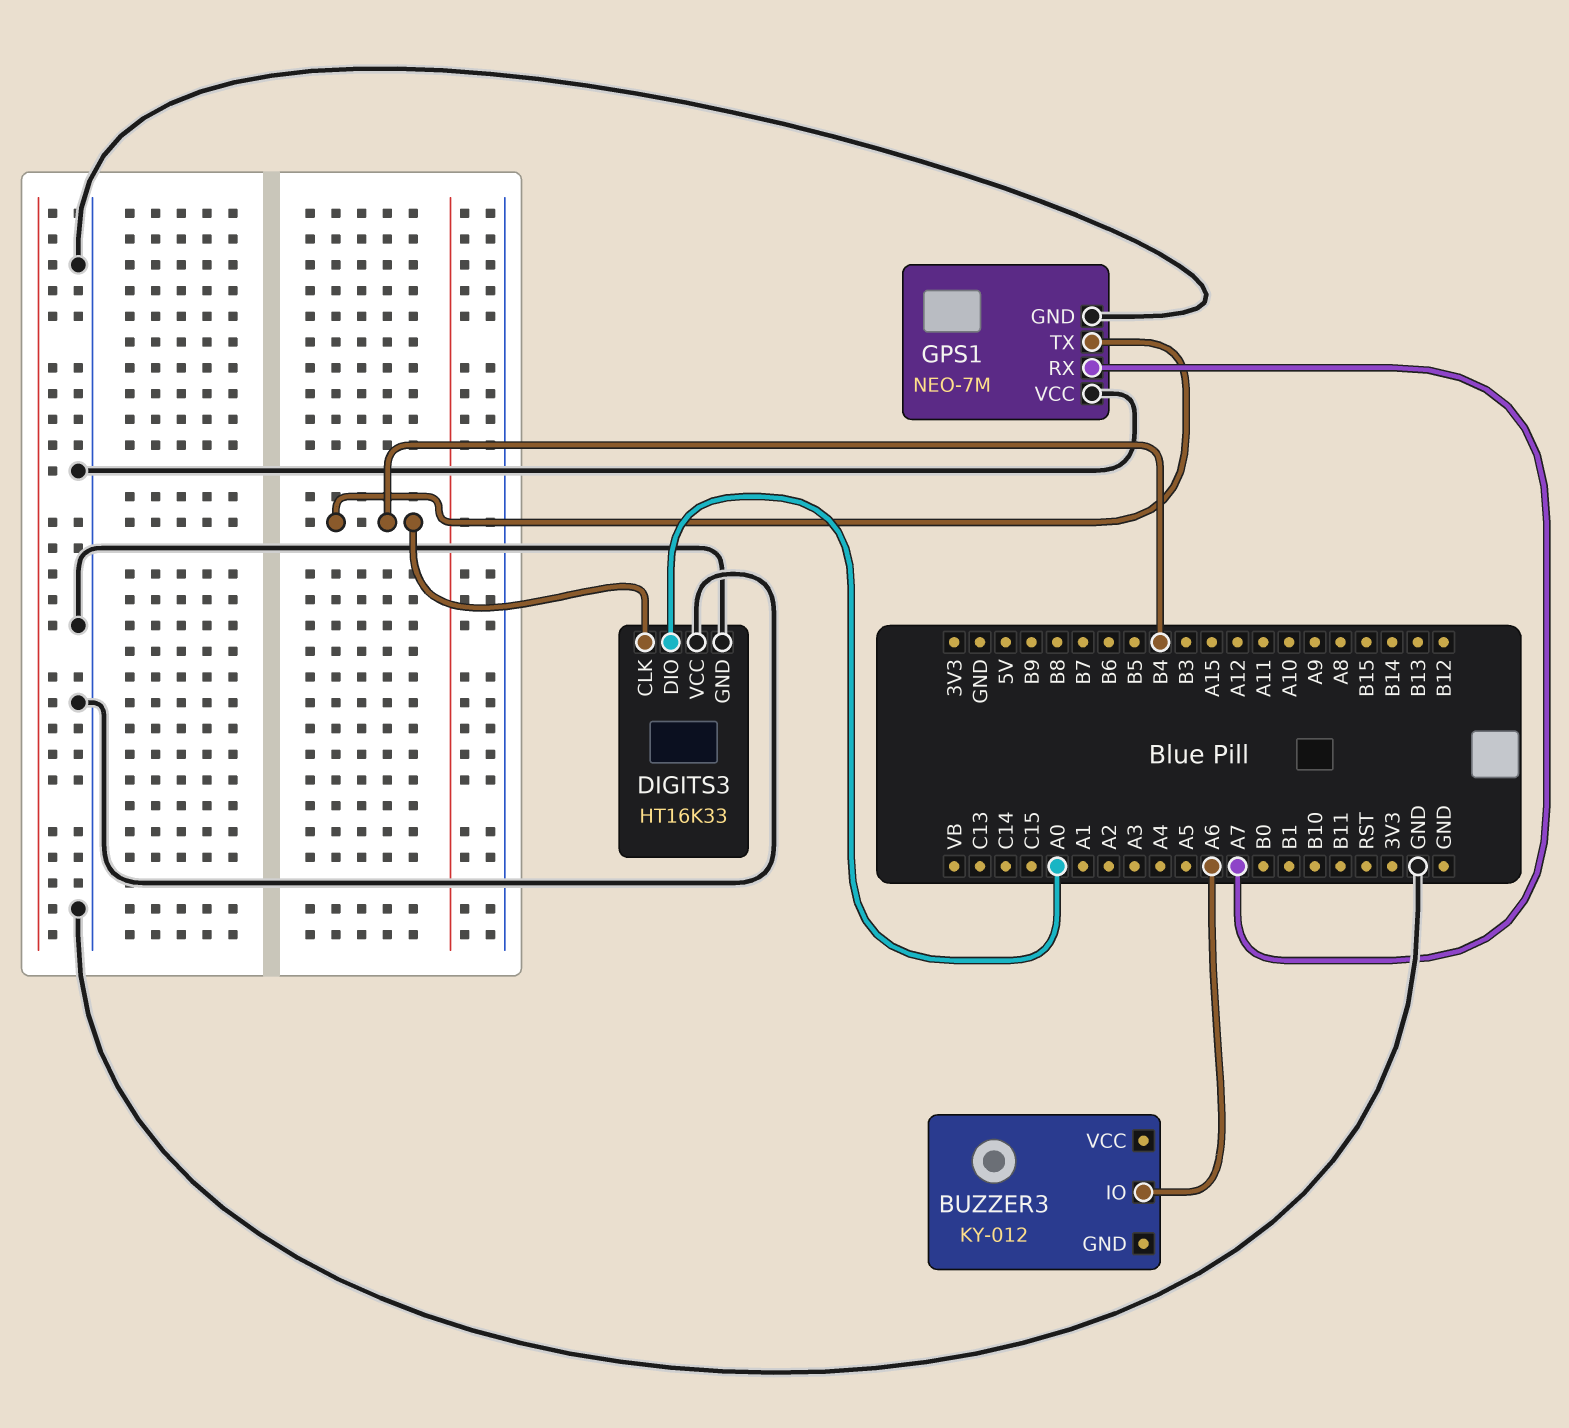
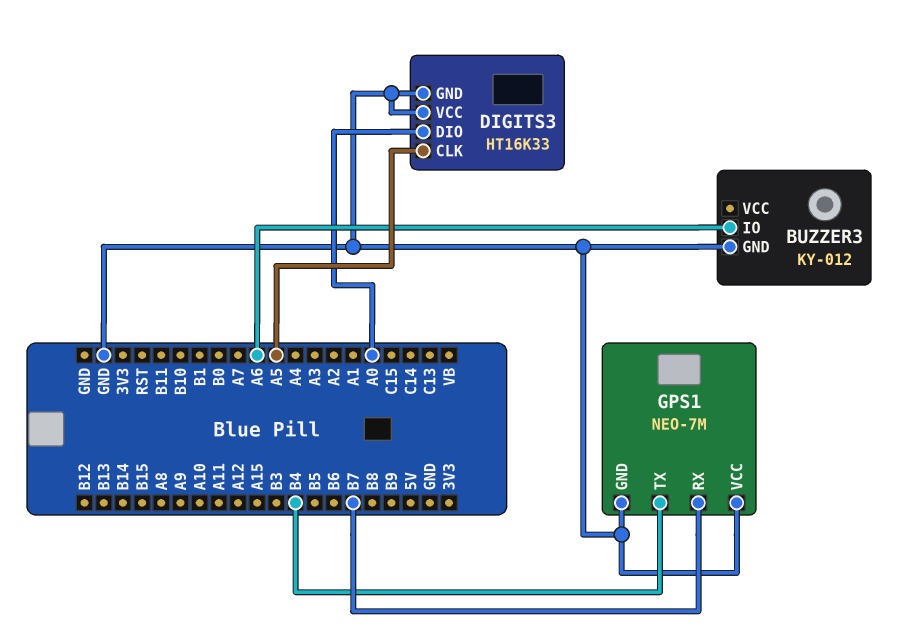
BUZZER3 pin GND: none -> GND
DIGITS3 pin CLK: B4 -> A5
GPS1 pin RX: A7 -> B7

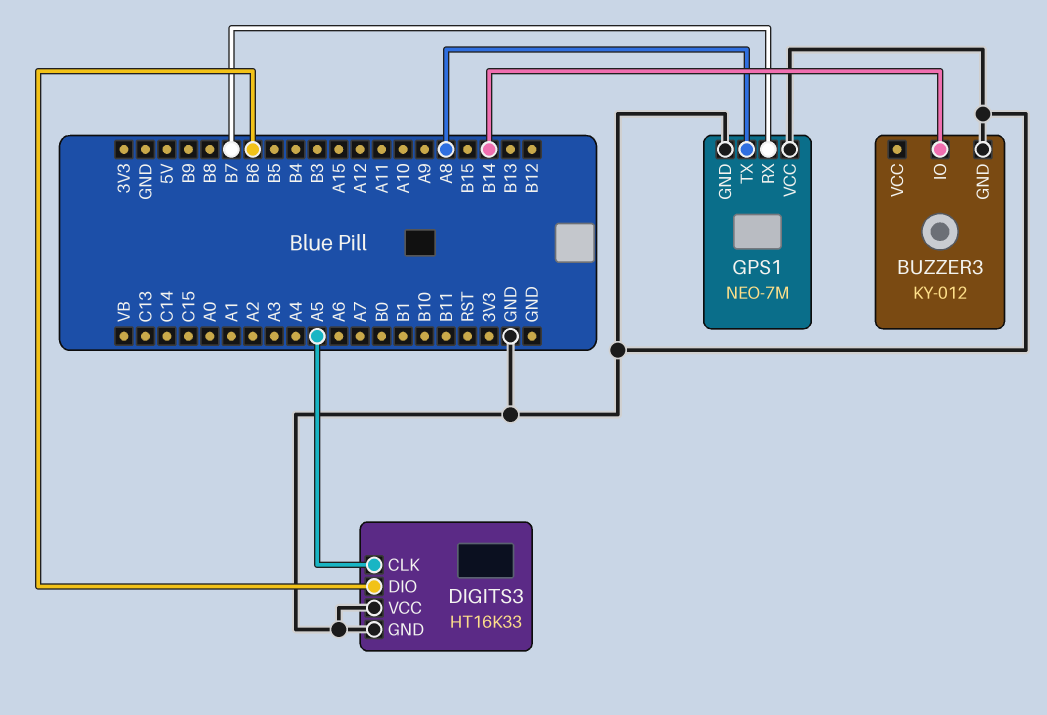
BUZZER3 pin IO: A6 -> B14
DIGITS3 pin DIO: A0 -> B6
GPS1 pin TX: B4 -> A8

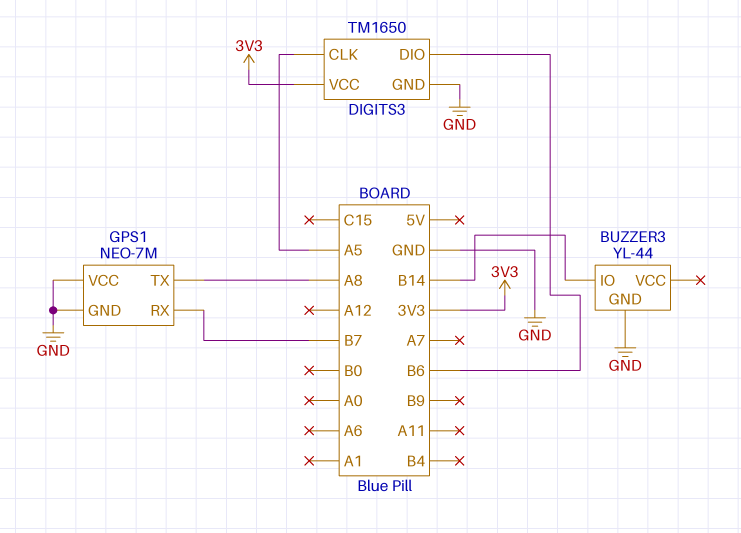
BUZZER3: KY-012 -> YL-44
DIGITS3: HT16K33 -> TM1650
DIGITS3 pin VCC: GND -> 3V3

